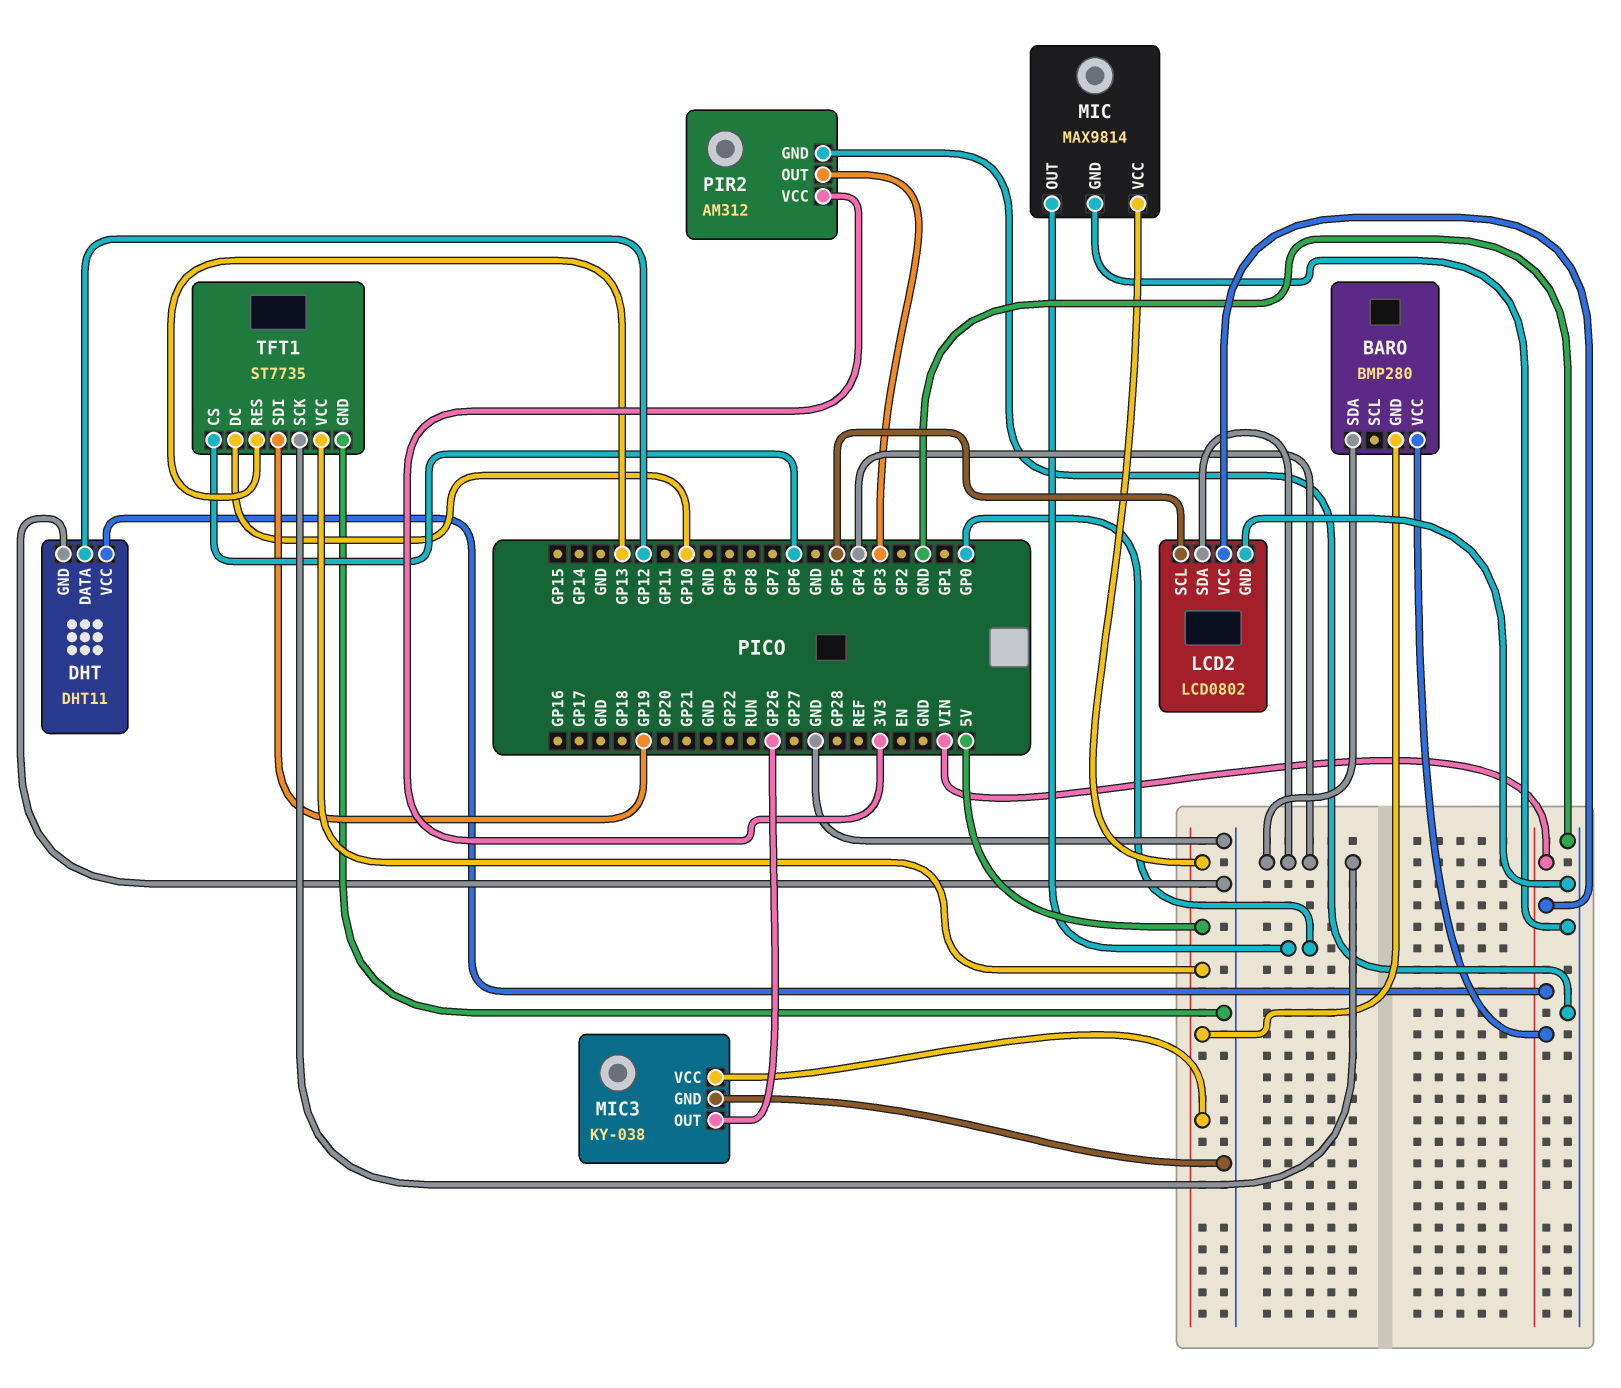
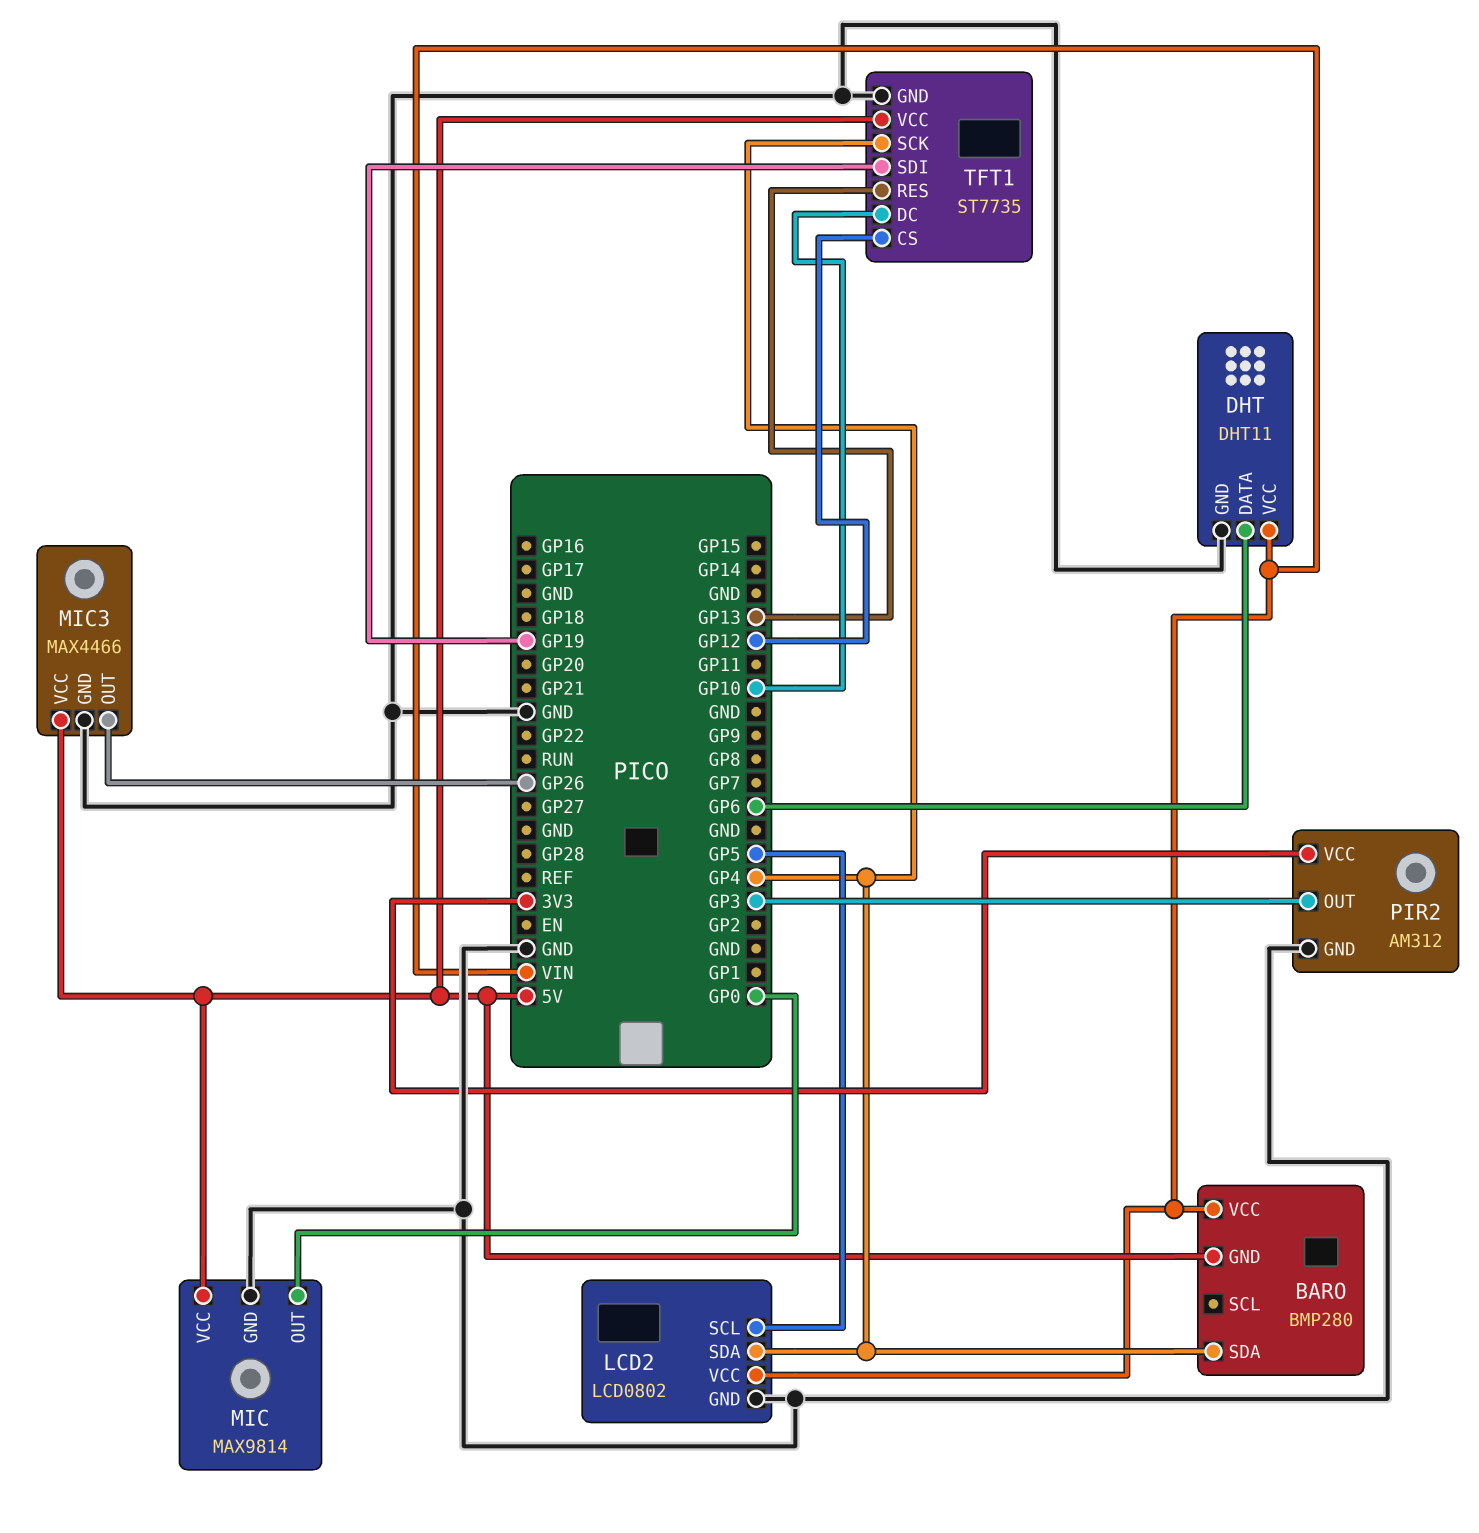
DHT pin DATA: GP12 -> GP6
MIC3: KY-038 -> MAX4466
TFT1 pin CS: GP6 -> GP12

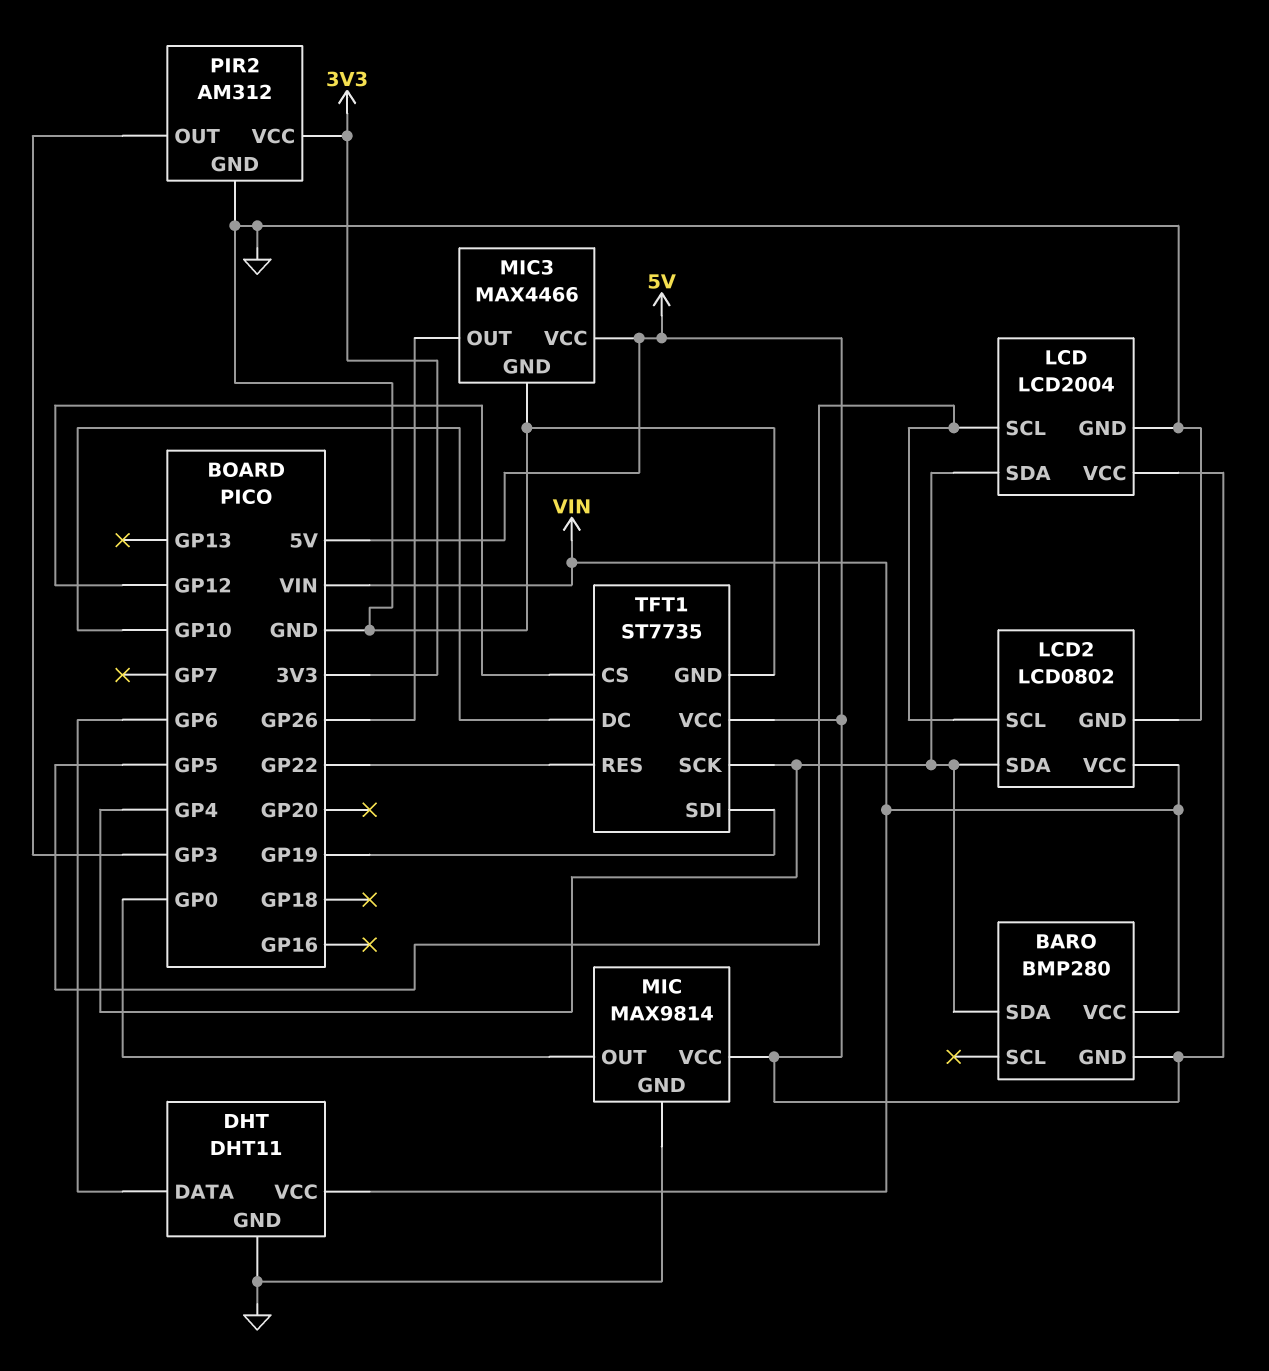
LCD: none -> LCD2004
LCD pin GND: none -> GND
LCD pin SCL: none -> GP5
LCD pin SDA: none -> GP4
LCD pin VCC: none -> 5V
TFT1 pin RES: GP13 -> GP22

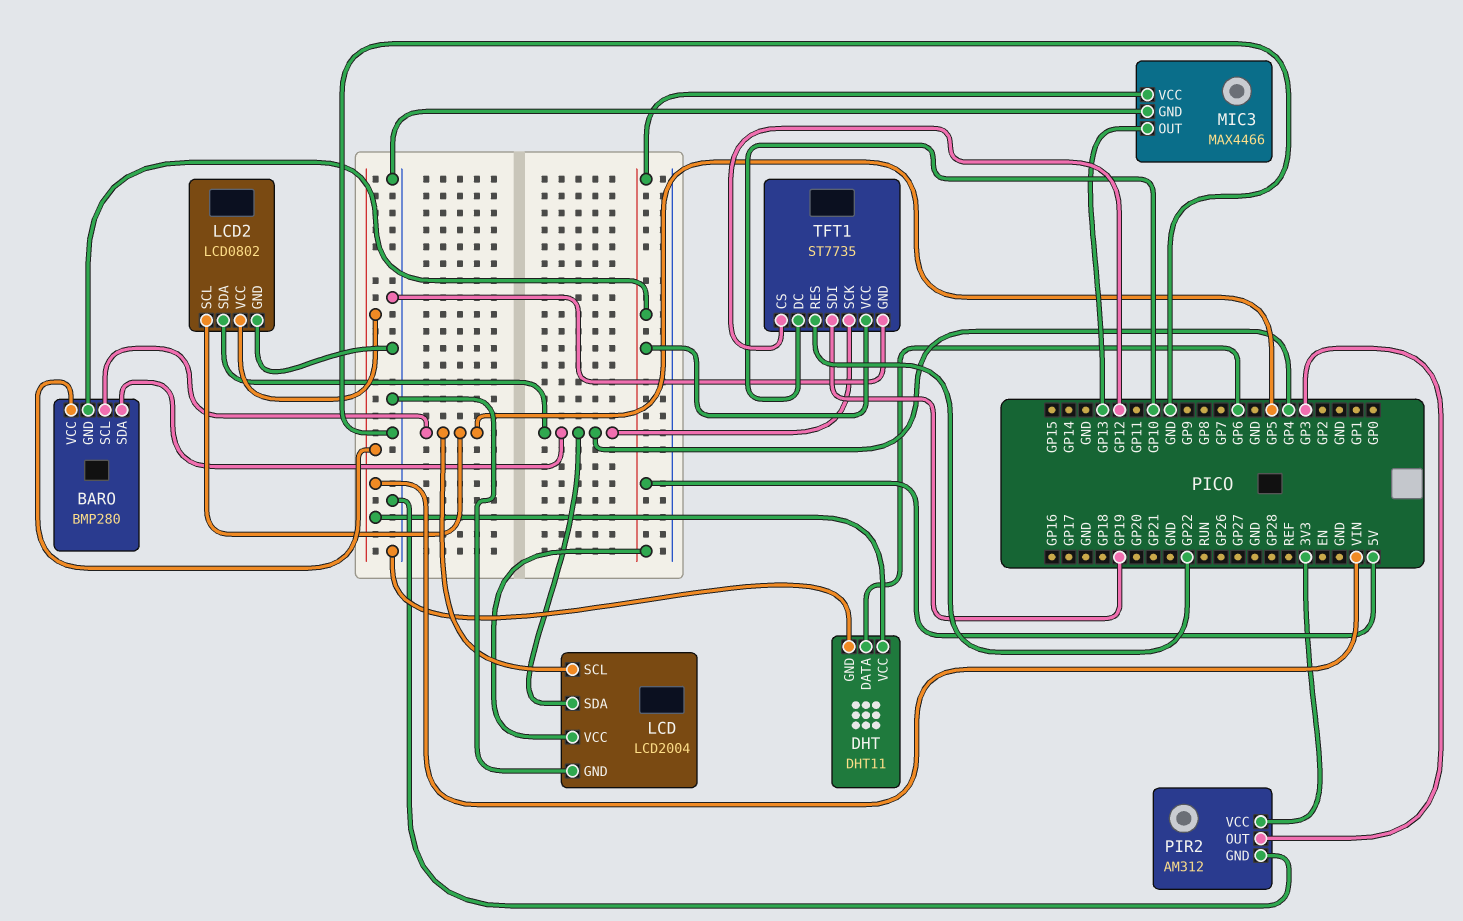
BARO pin SCL: none -> GP5
MIC: MAX9814 -> none
MIC pin GND: GND -> none
MIC pin OUT: GP0 -> none
MIC pin VCC: 5V -> none
MIC3 pin OUT: GP26 -> GP13

